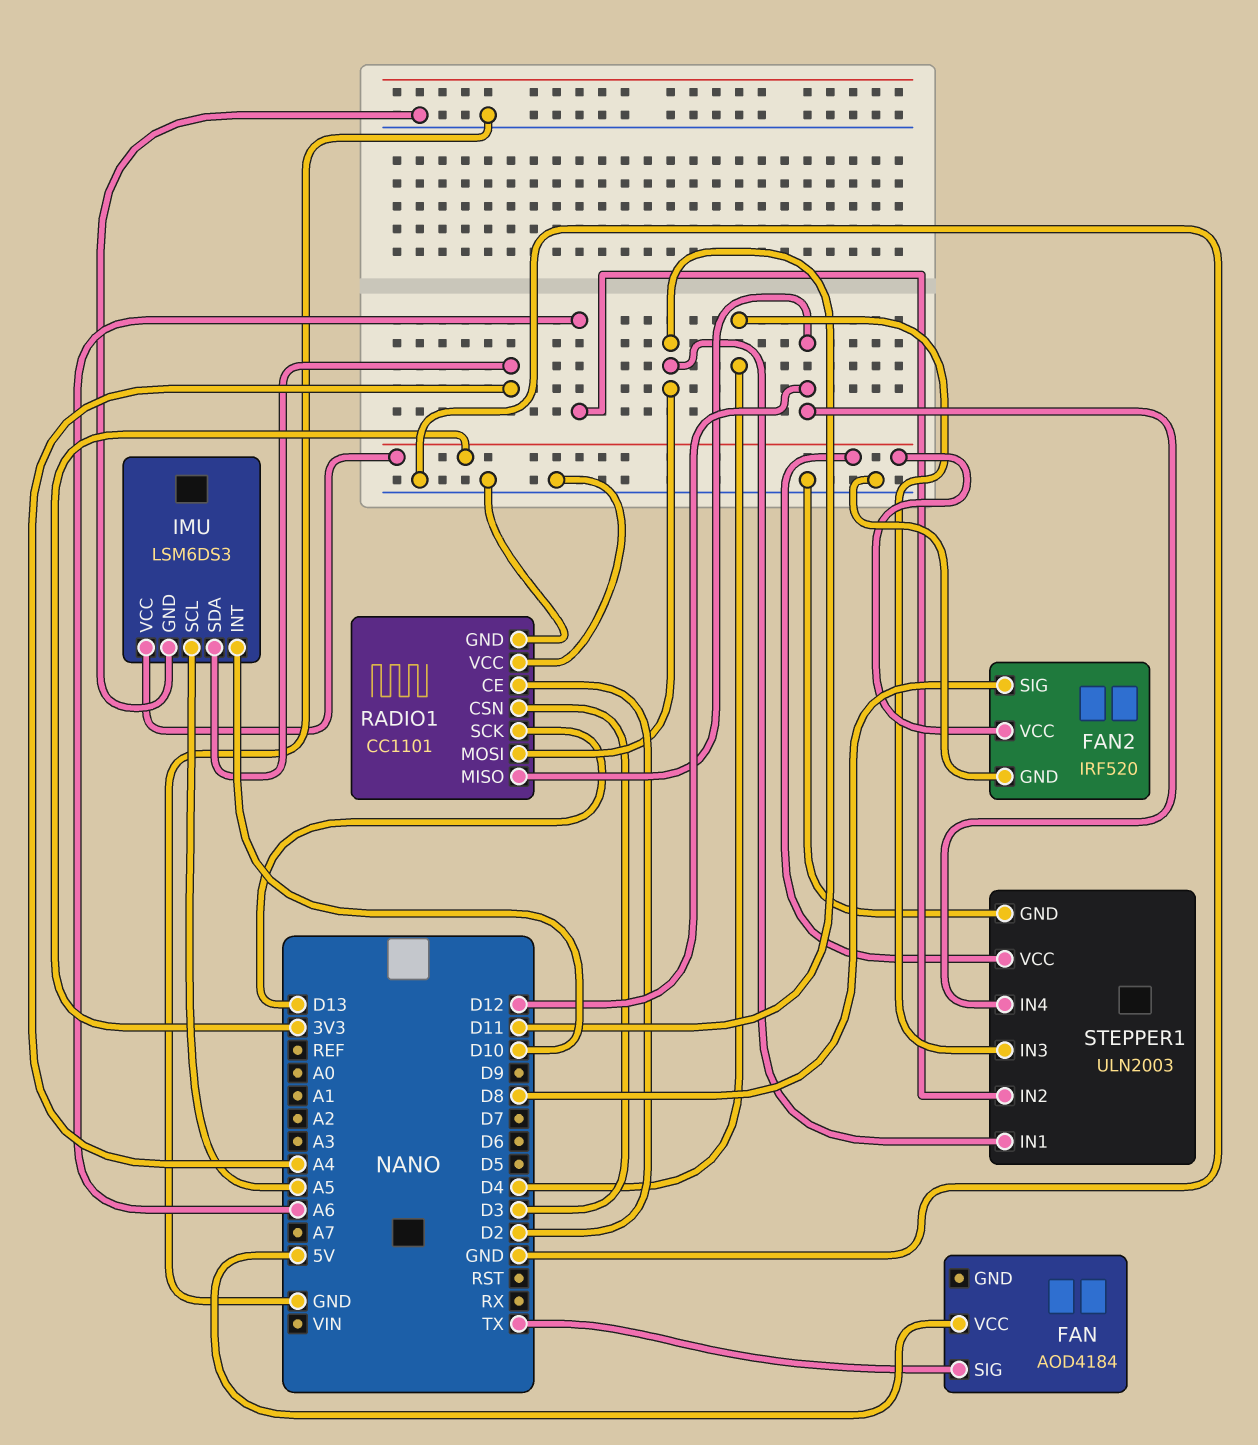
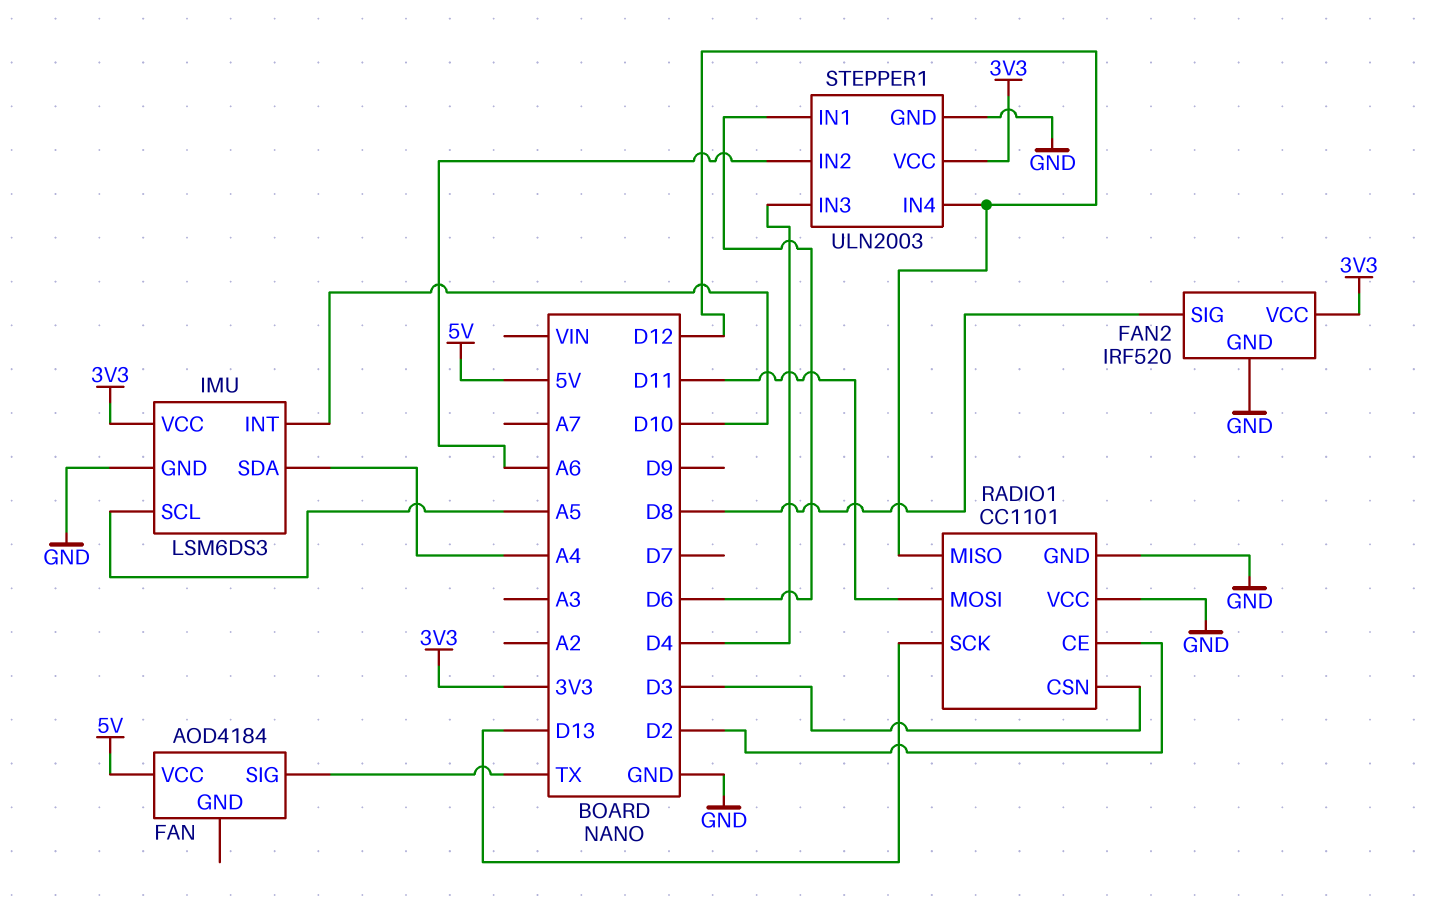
STEPPER1 pin IN1: D11 -> D6

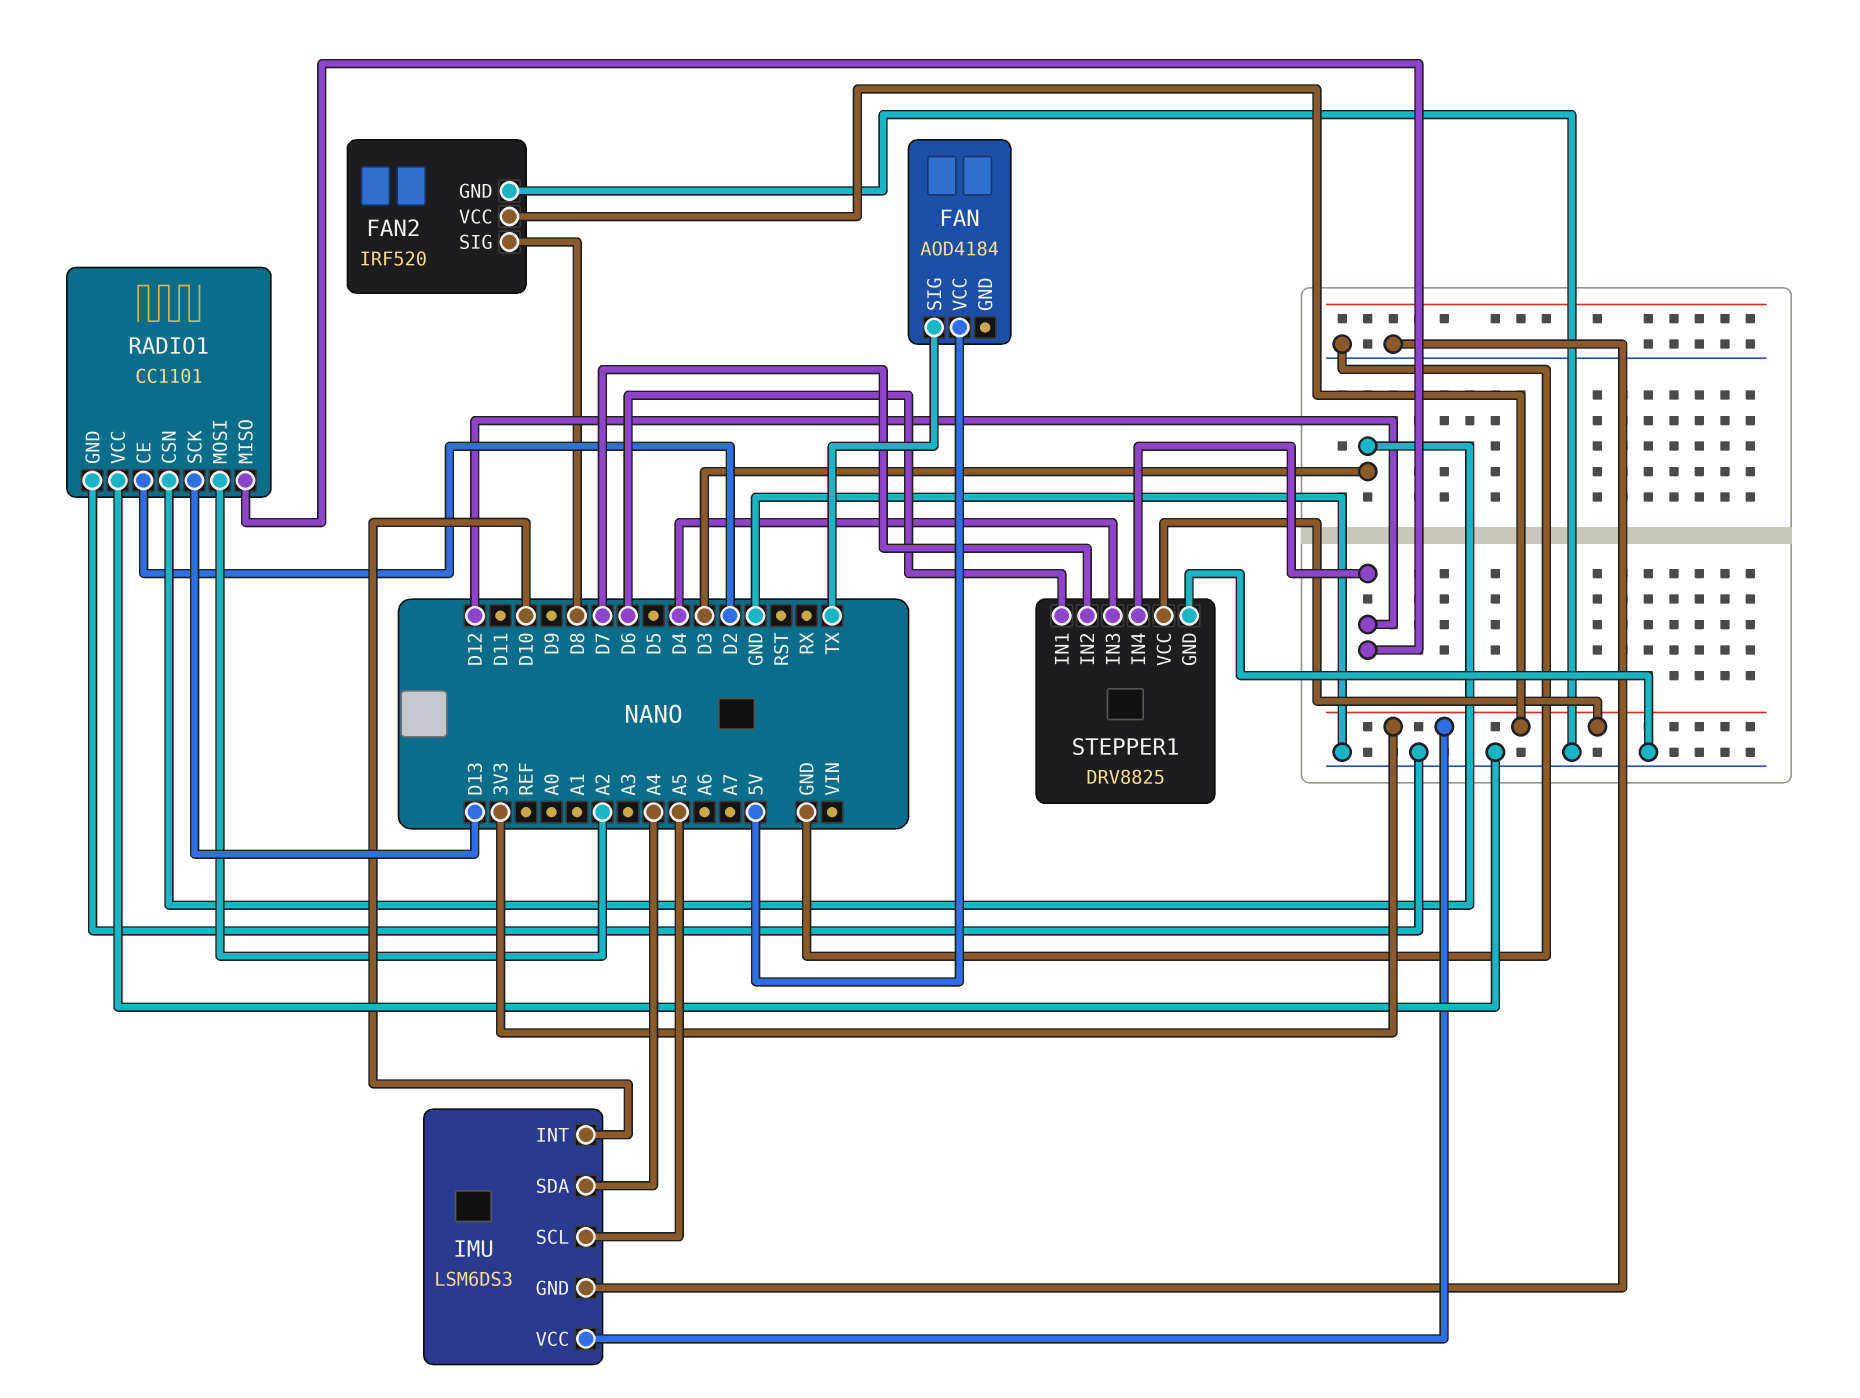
RADIO1 pin MOSI: D11 -> A2
STEPPER1: ULN2003 -> DRV8825
STEPPER1 pin IN2: A6 -> D7

